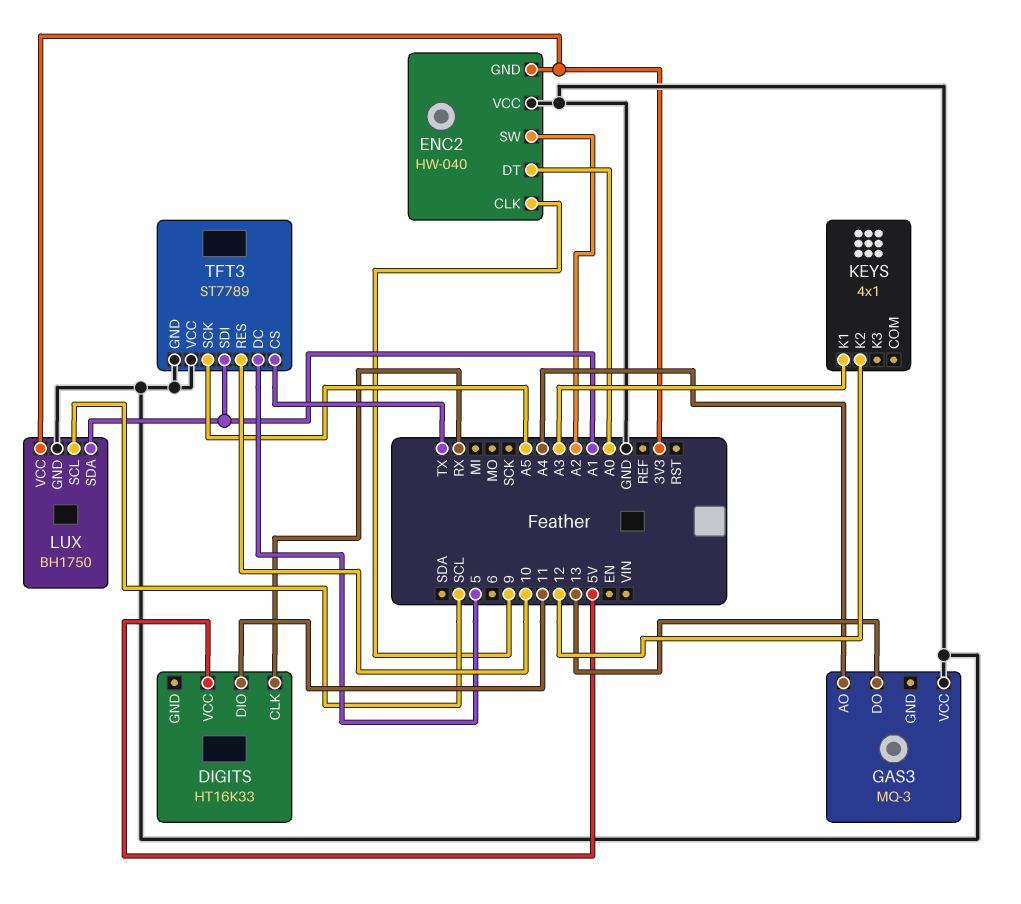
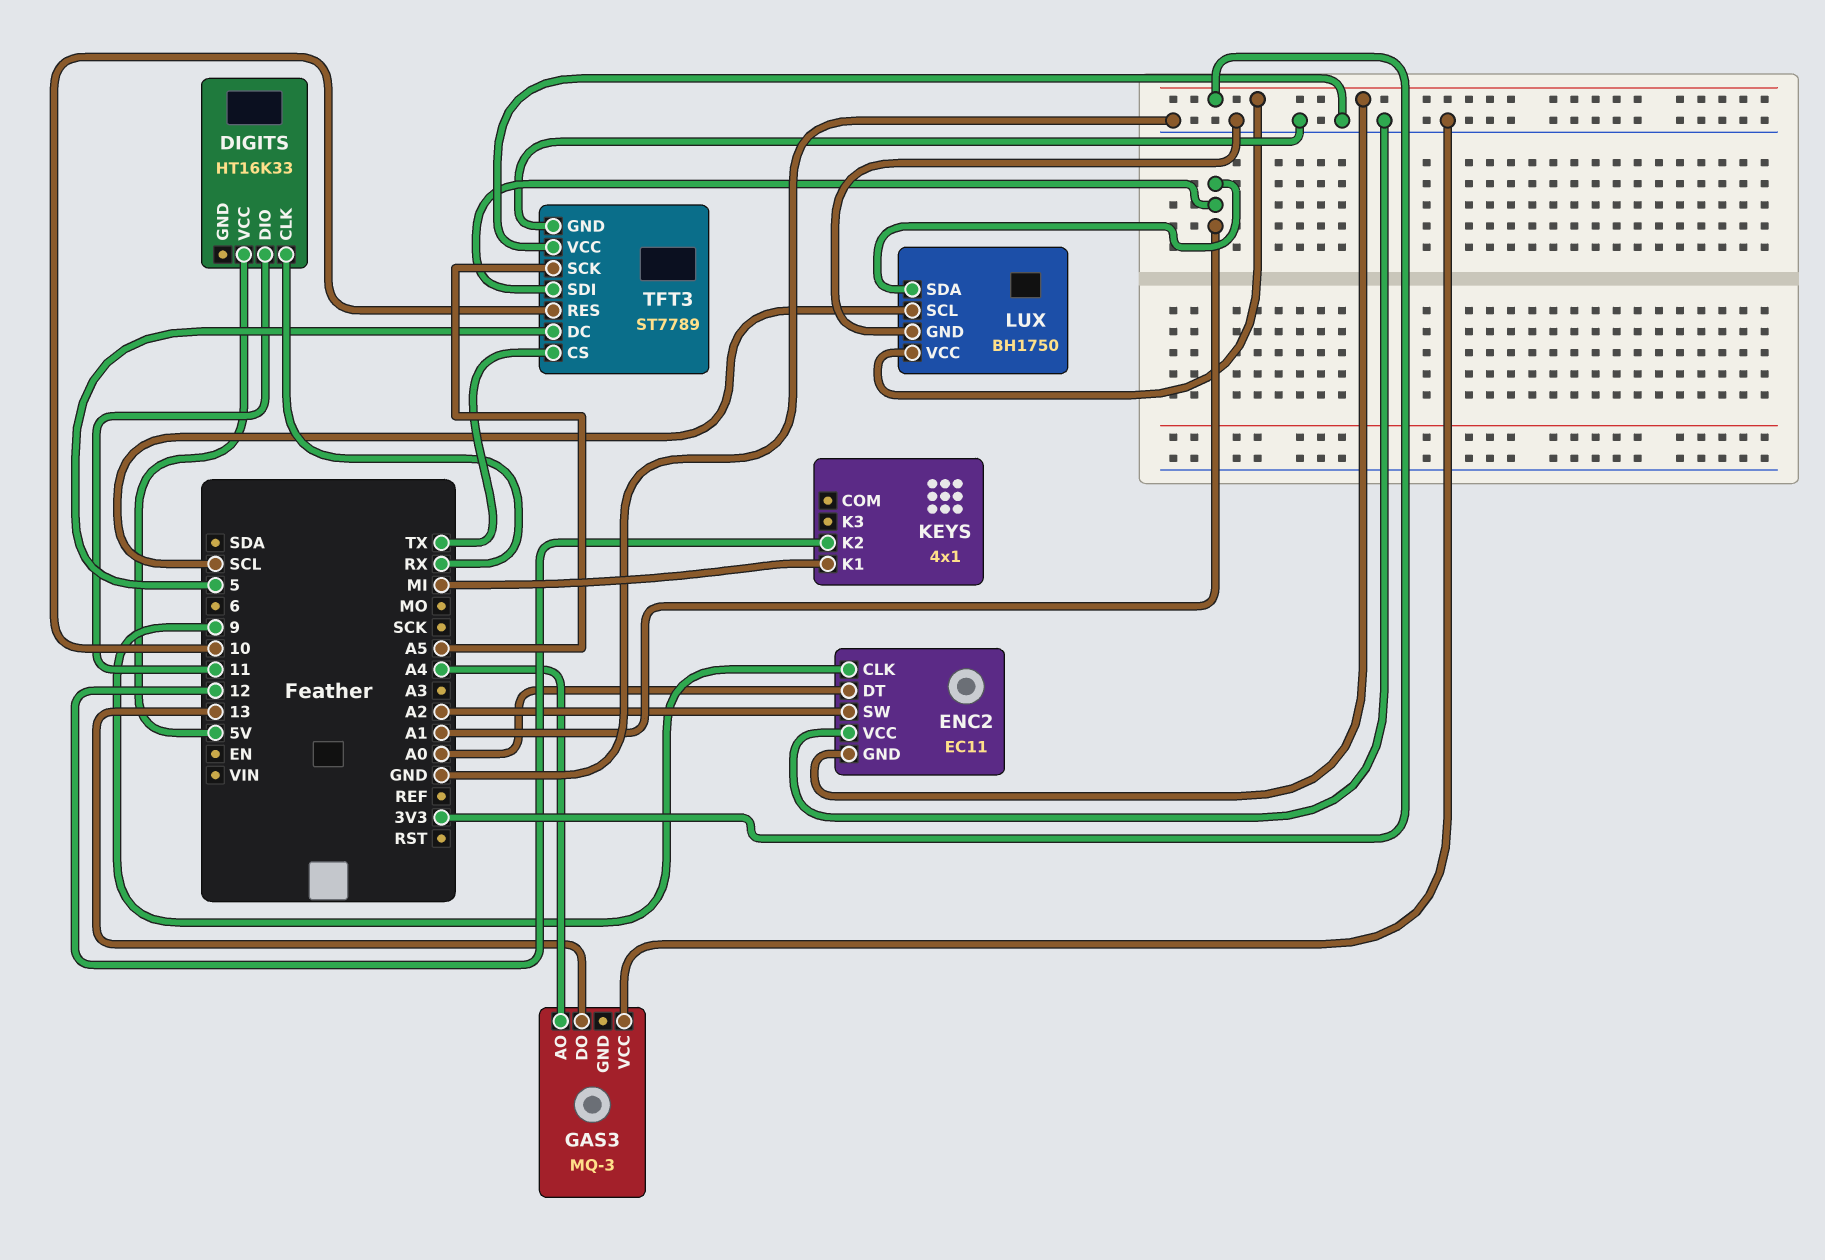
ENC2: HW-040 -> EC11
KEYS pin K1: A3 -> MI

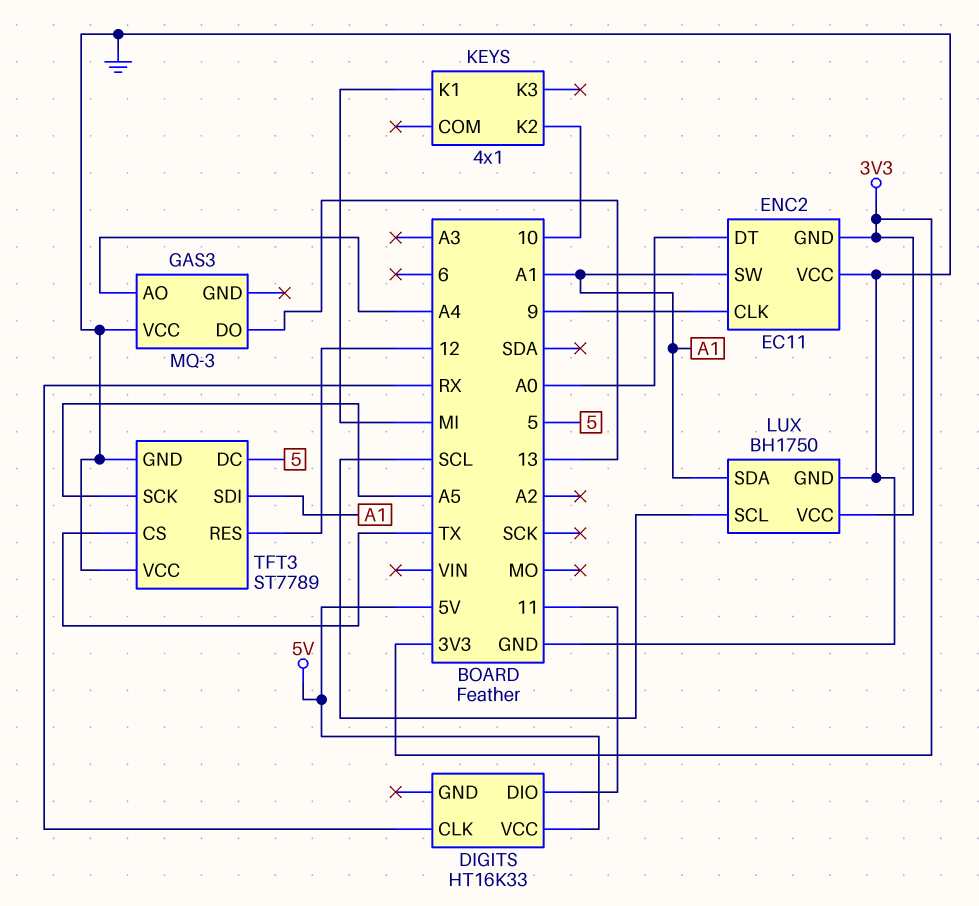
ENC2 pin SW: A2 -> A1
KEYS pin K2: 12 -> 10
TFT3 pin RES: 10 -> 12

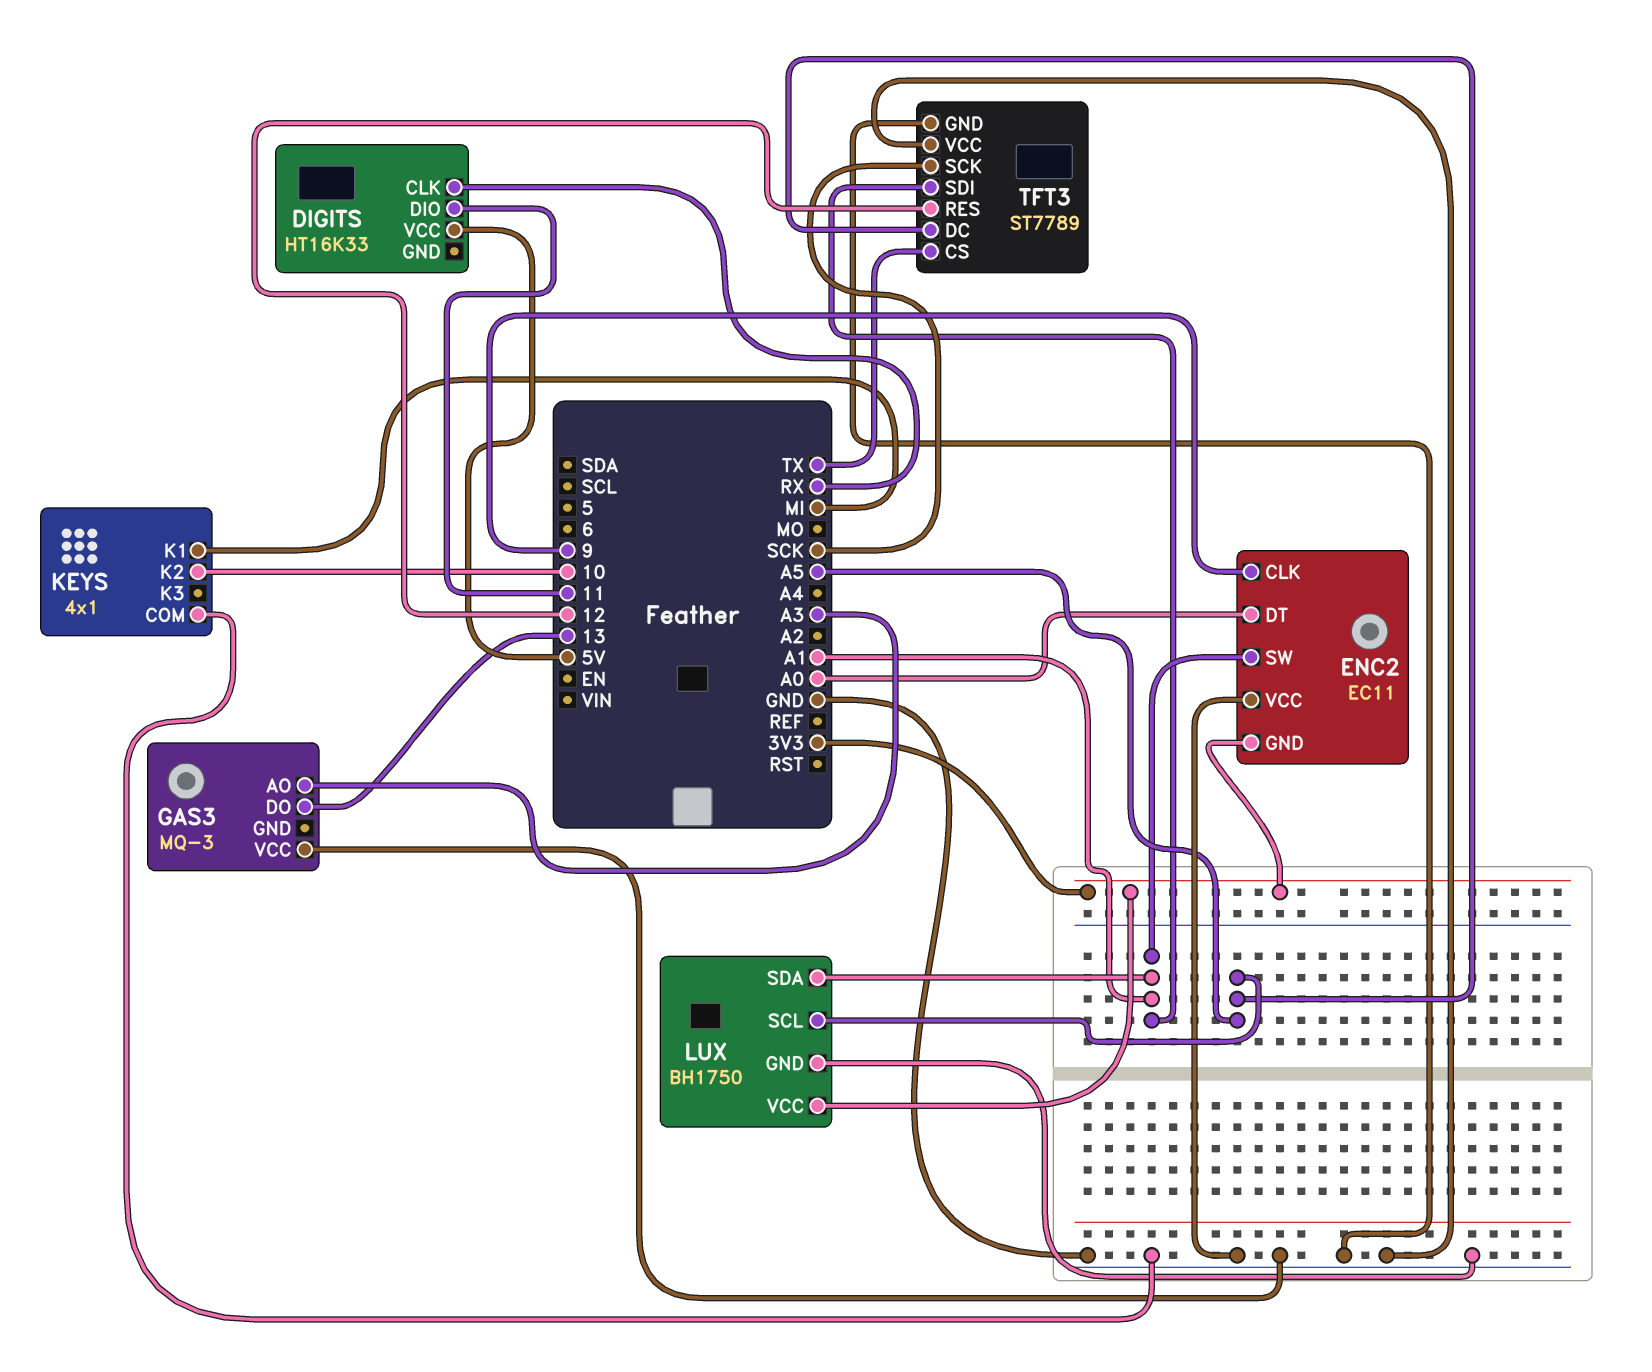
GAS3 pin AO: A4 -> A3
KEYS pin COM: none -> GND
LUX pin SCL: SCL -> A5
TFT3 pin DC: 5 -> A5
TFT3 pin SCK: A5 -> SCK

